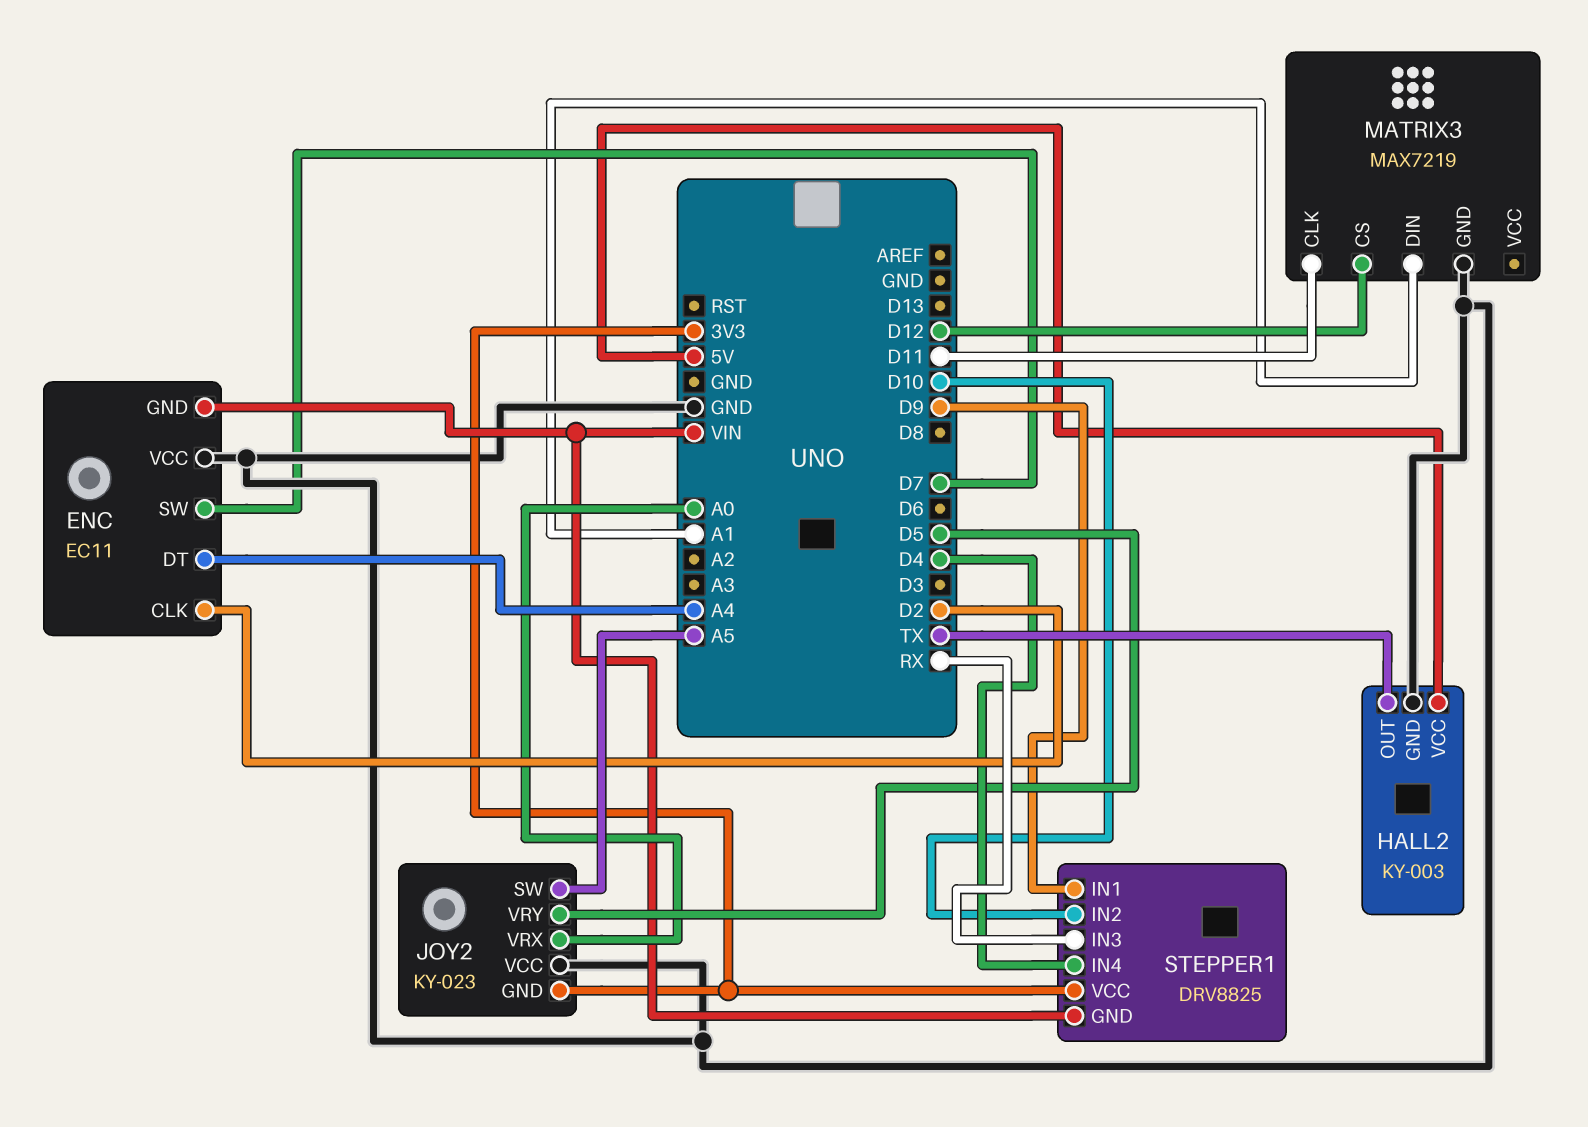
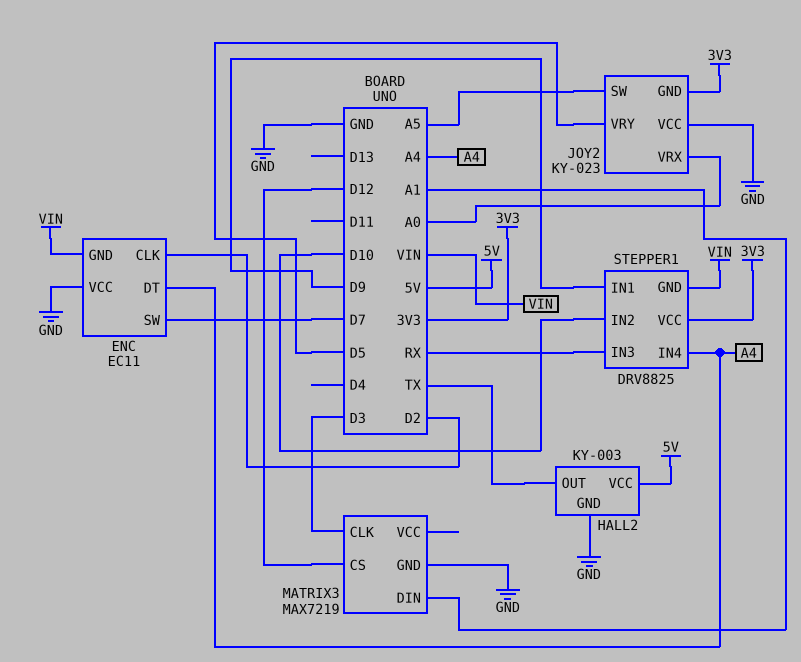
MATRIX3 pin CLK: D11 -> D3
STEPPER1 pin IN4: D4 -> A4

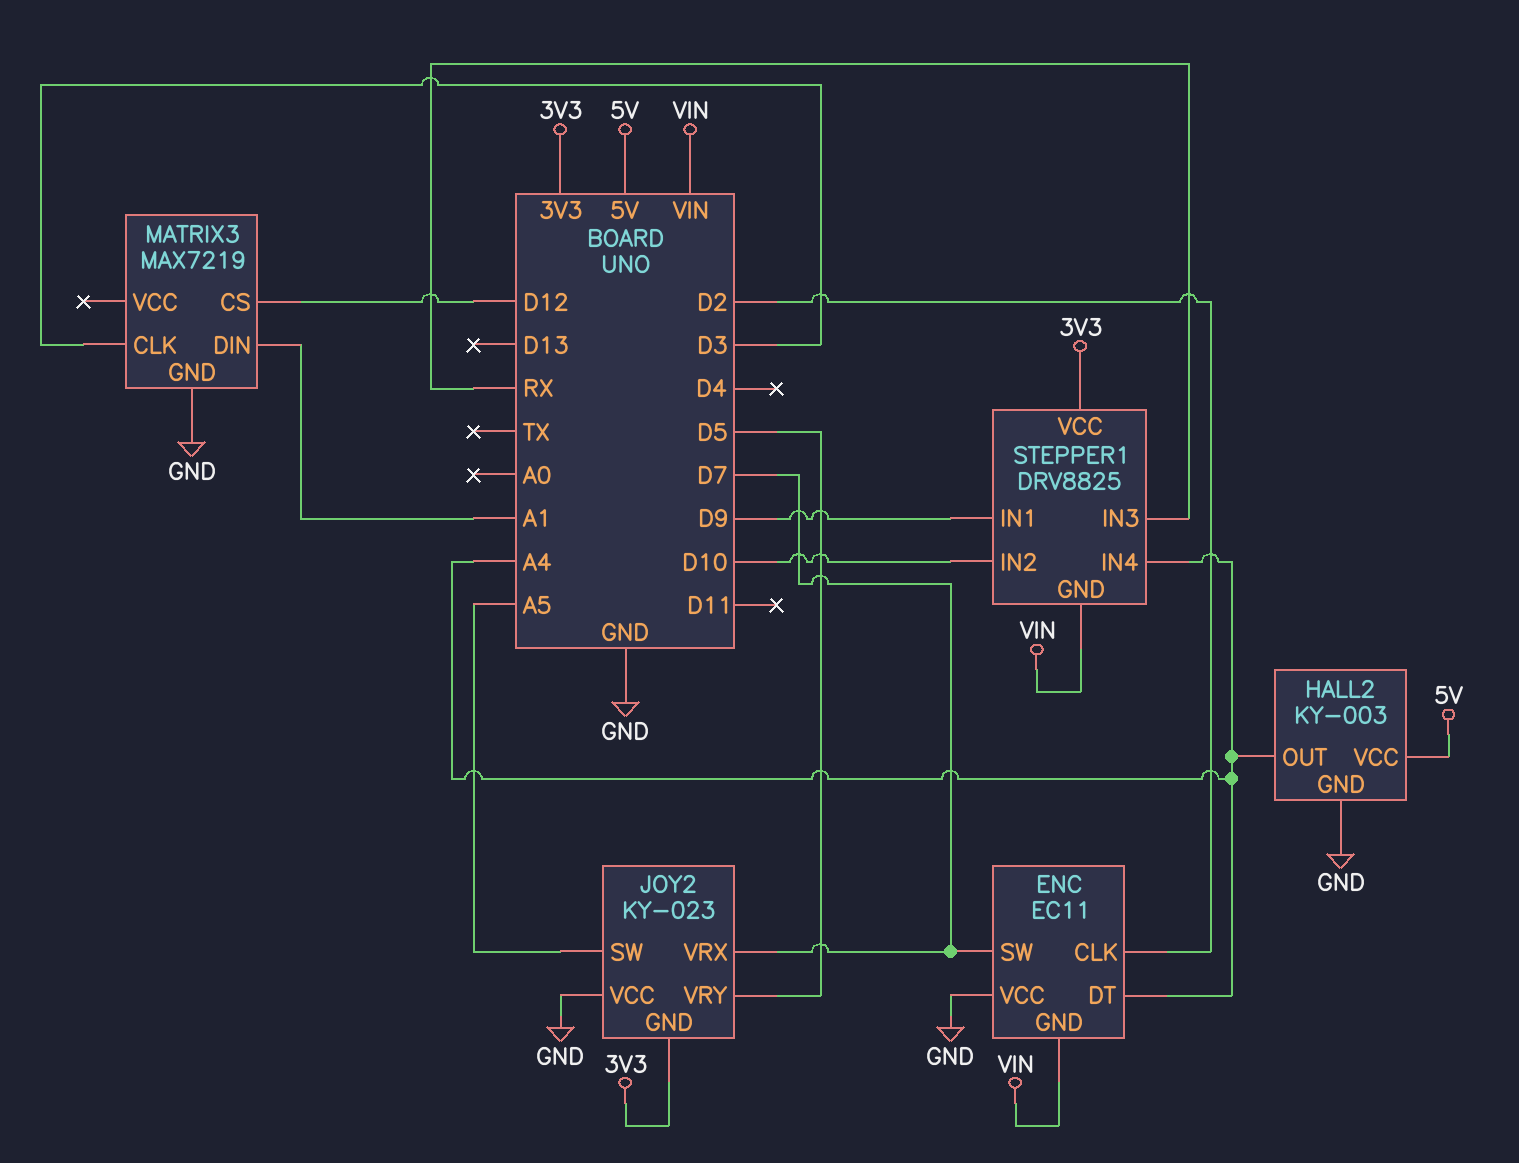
HALL2 pin OUT: TX -> A4
JOY2 pin VRX: A0 -> D7

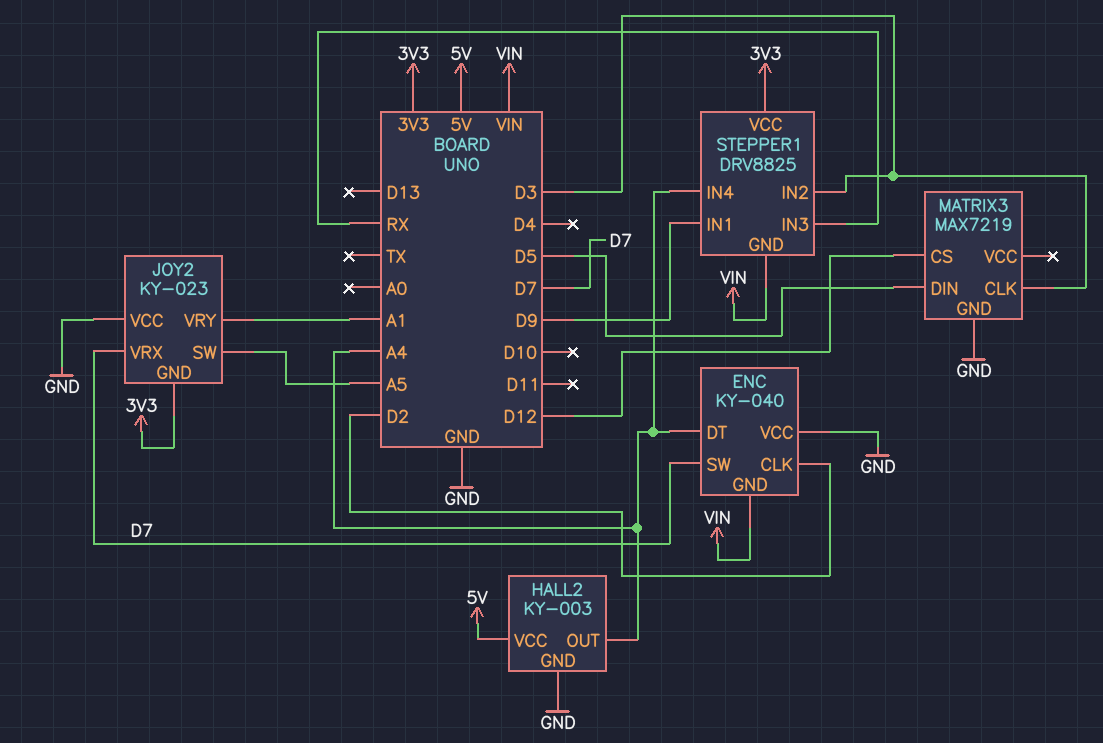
ENC: EC11 -> KY-040
JOY2 pin VRY: D5 -> A1
MATRIX3 pin DIN: A1 -> D5
STEPPER1 pin IN2: D10 -> D3

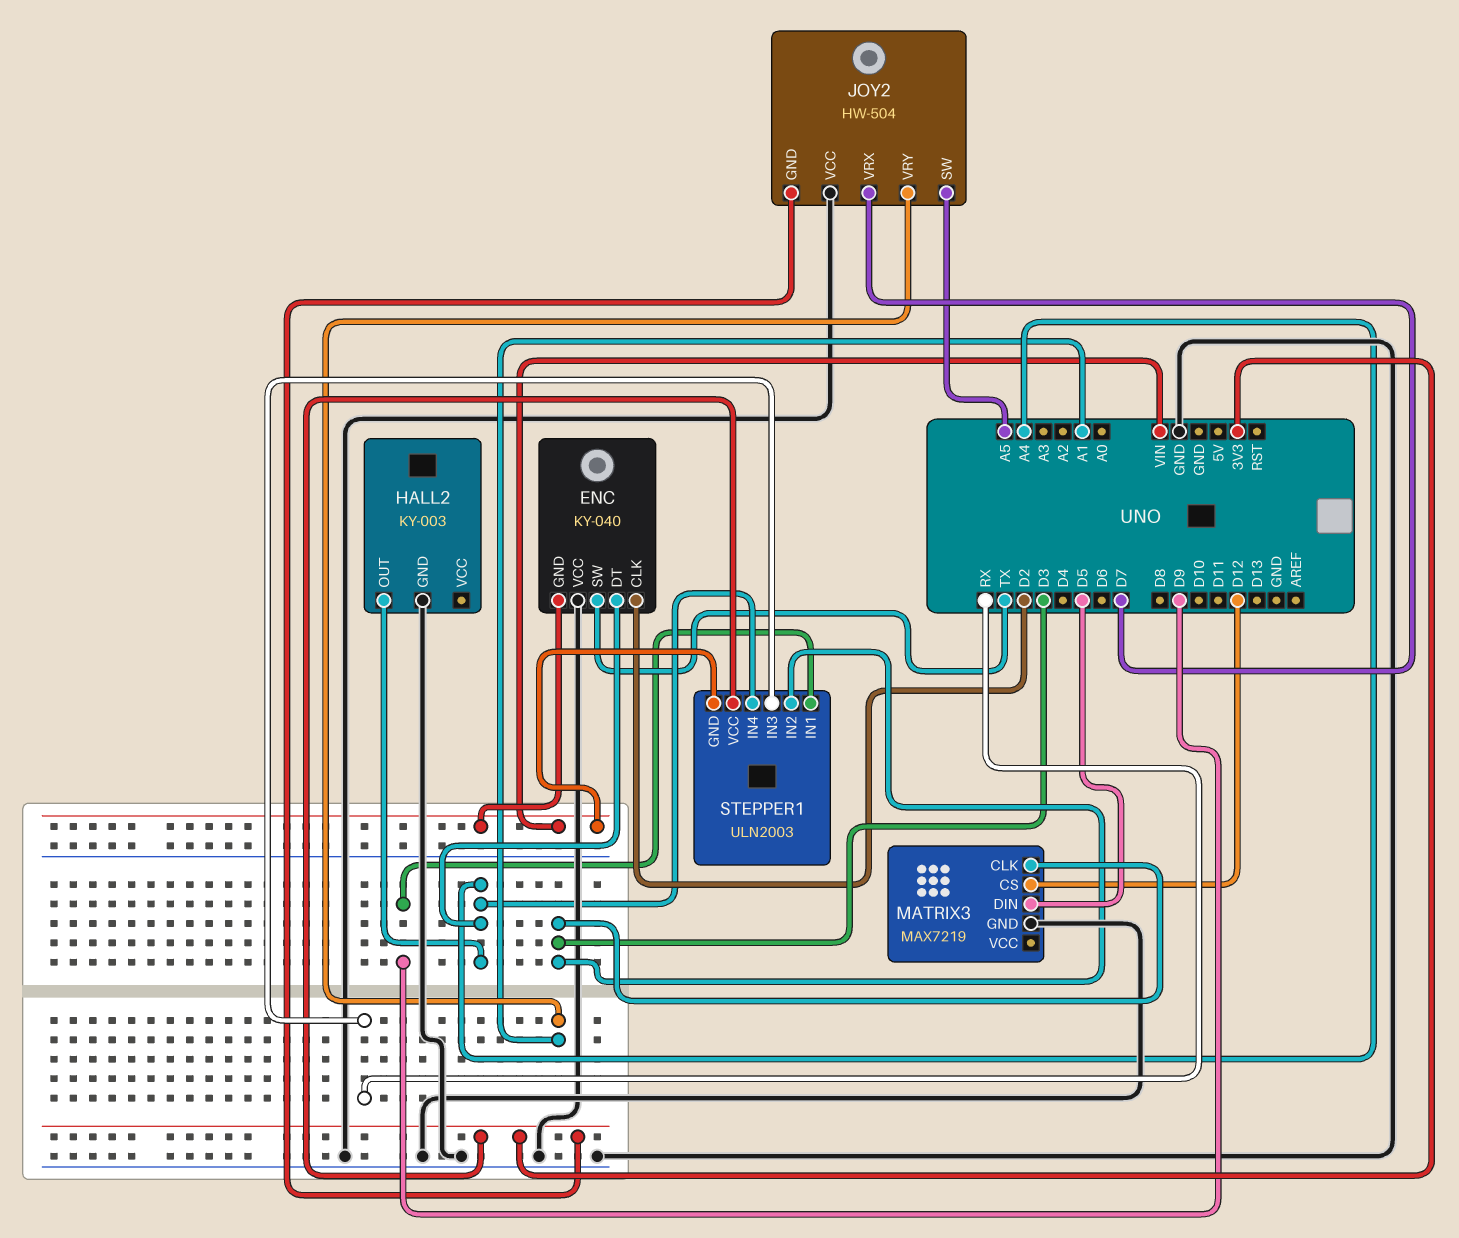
ENC pin SW: D7 -> TX
HALL2 pin VCC: 5V -> none
JOY2: KY-023 -> HW-504
STEPPER1: DRV8825 -> ULN2003

